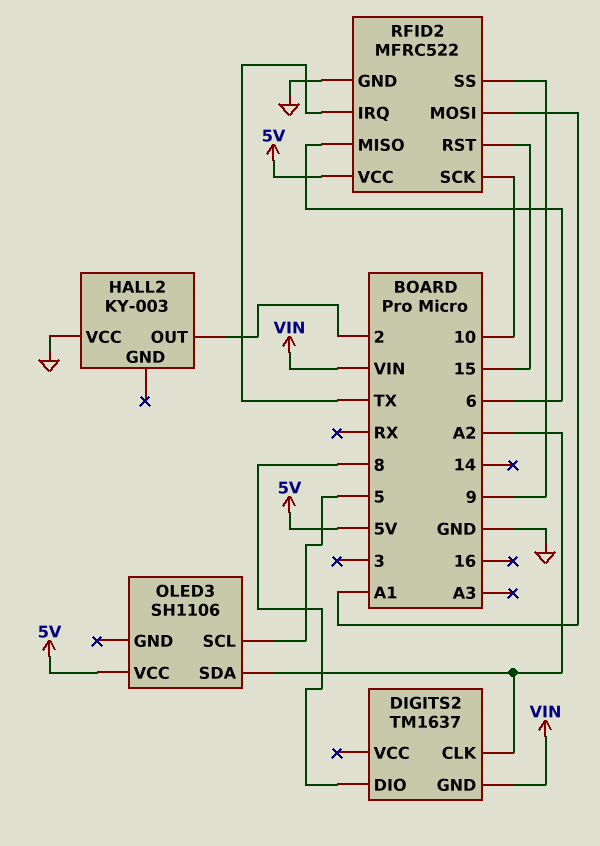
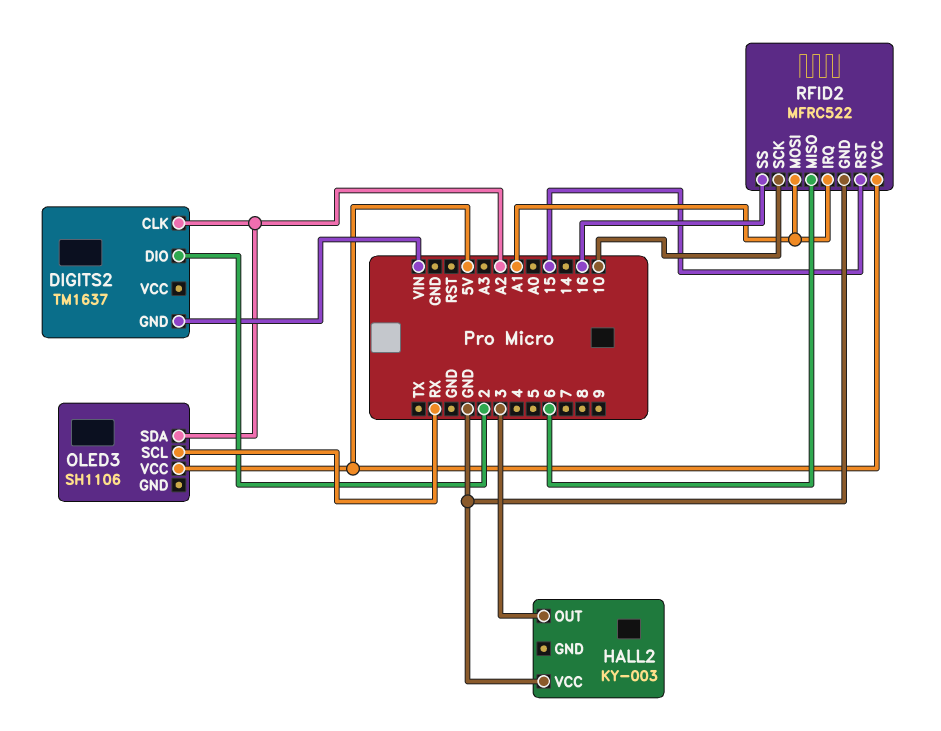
DIGITS2 pin DIO: 8 -> 2
HALL2 pin OUT: 2 -> 3
OLED3 pin SCL: 5 -> RX
RFID2 pin IRQ: TX -> A1
RFID2 pin SS: 9 -> 16

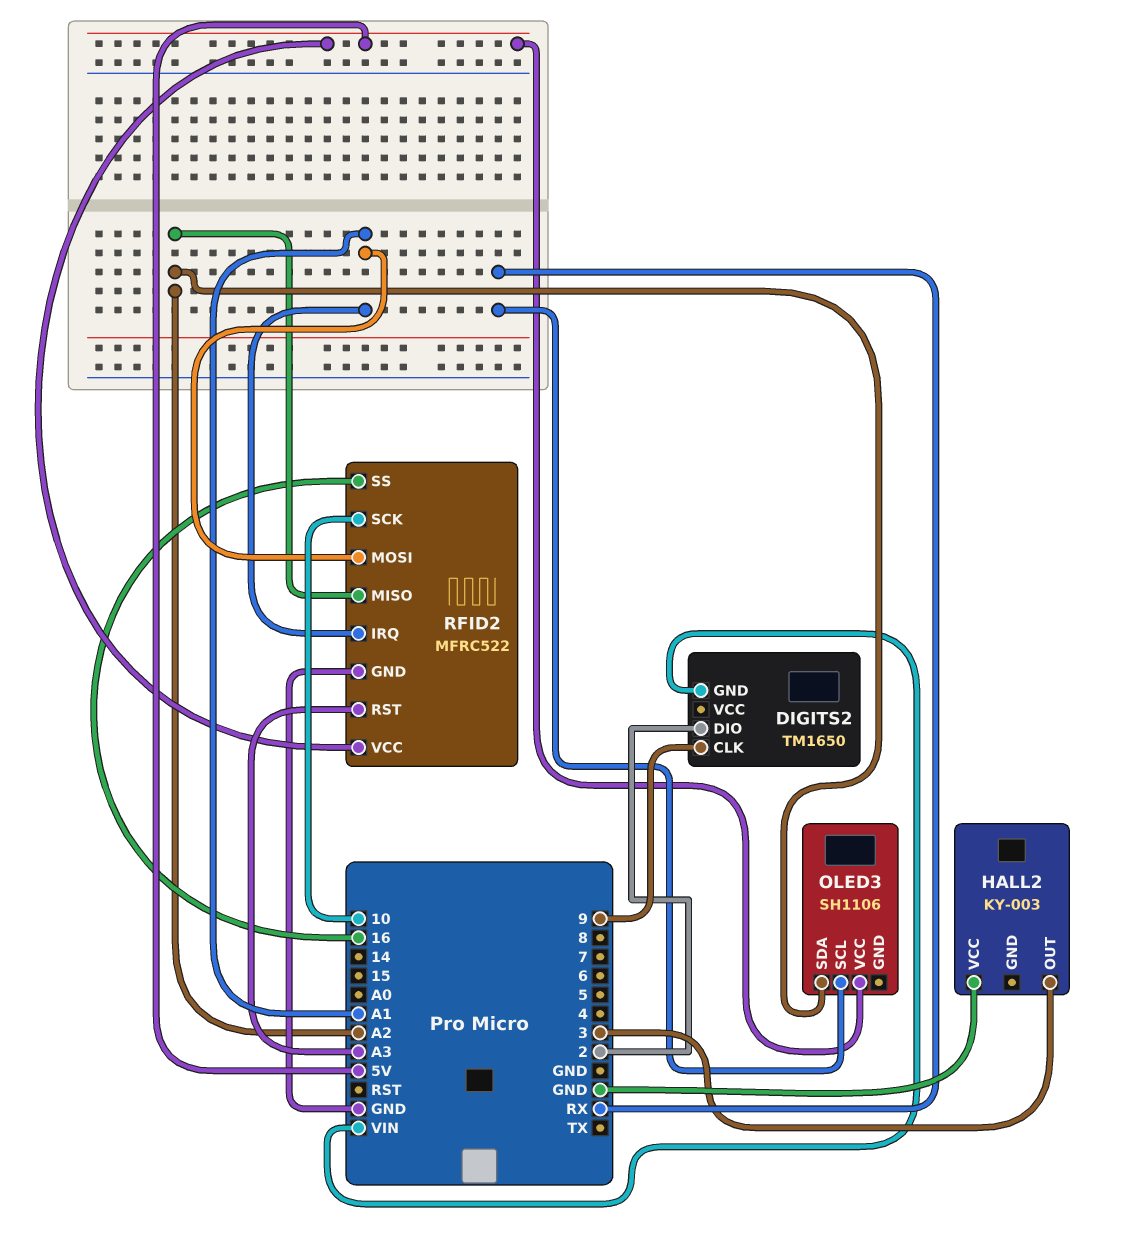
DIGITS2: TM1637 -> TM1650
DIGITS2 pin CLK: A2 -> 9
RFID2 pin MISO: 6 -> A2
RFID2 pin RST: 15 -> A3

